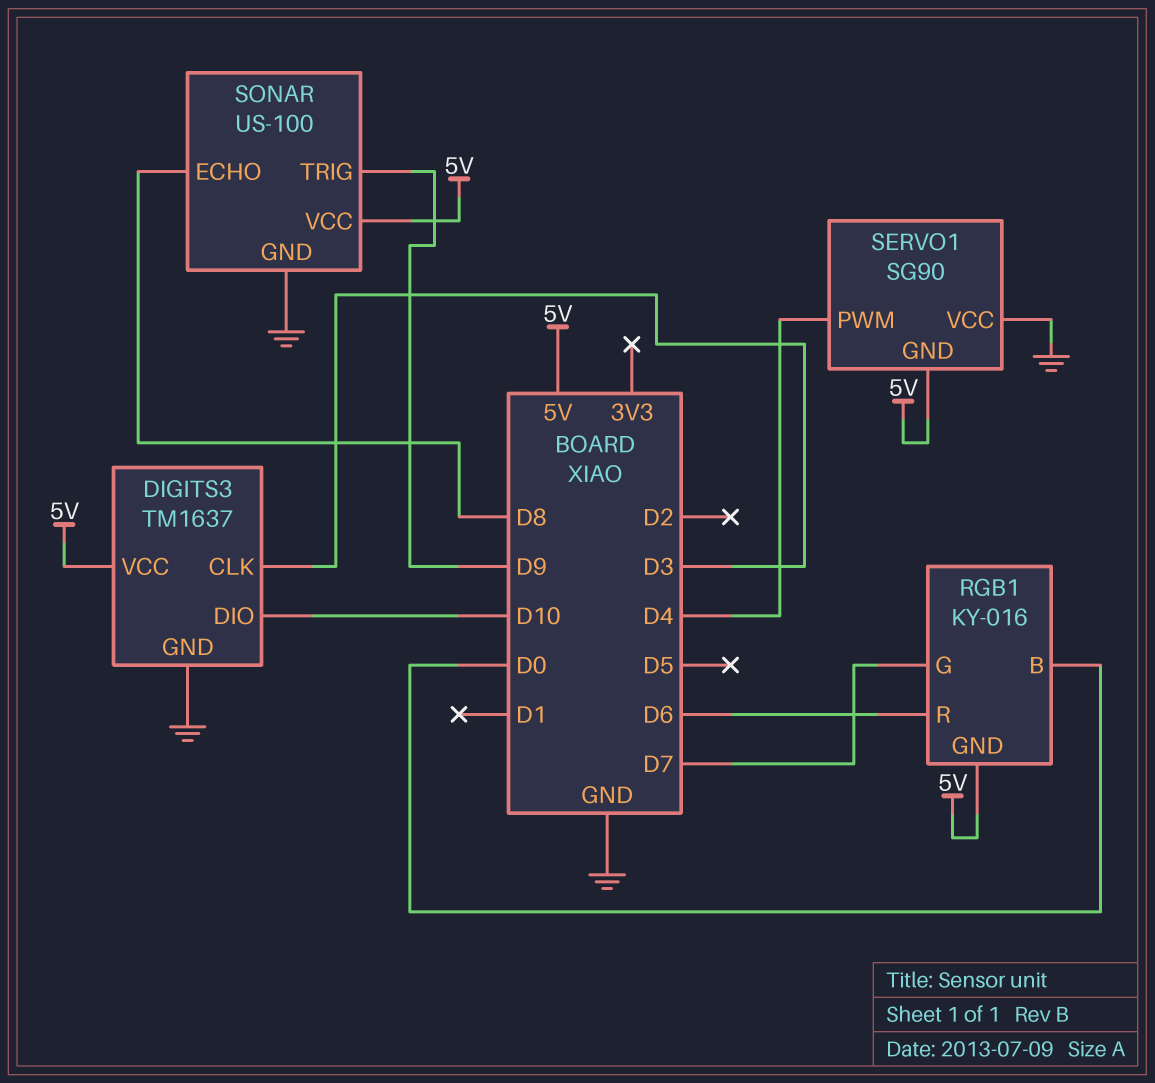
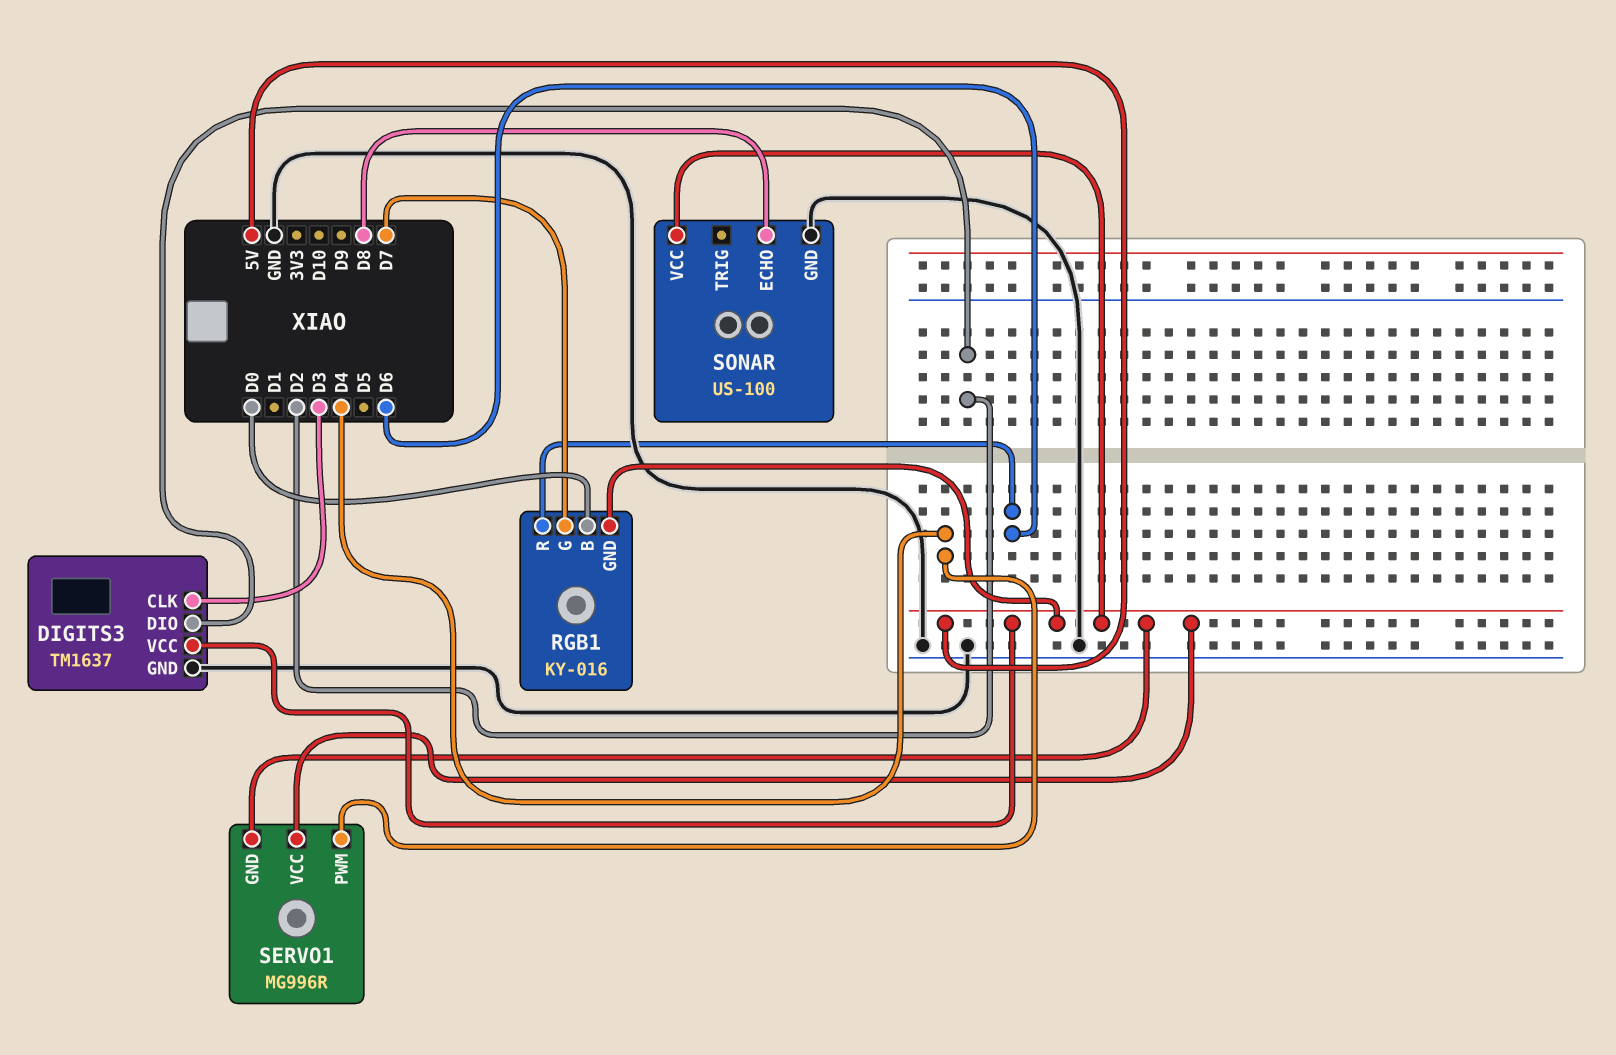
DIGITS3 pin DIO: D10 -> D2
SERVO1: SG90 -> MG996R
SERVO1 pin VCC: GND -> 5V
SONAR pin TRIG: D9 -> none

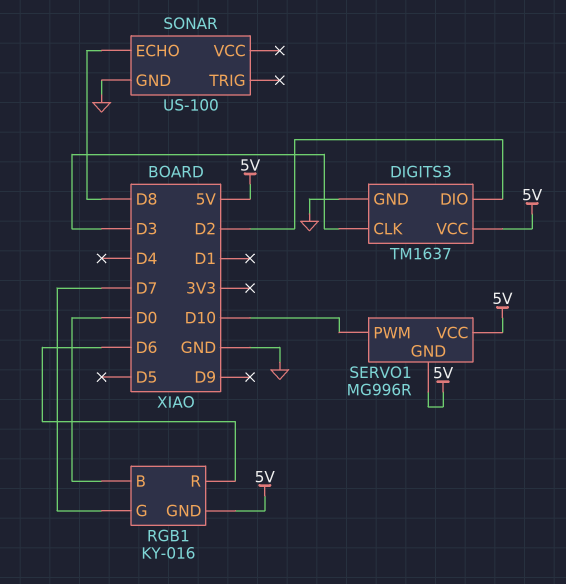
SERVO1 pin PWM: D4 -> D10
SONAR pin VCC: 5V -> none

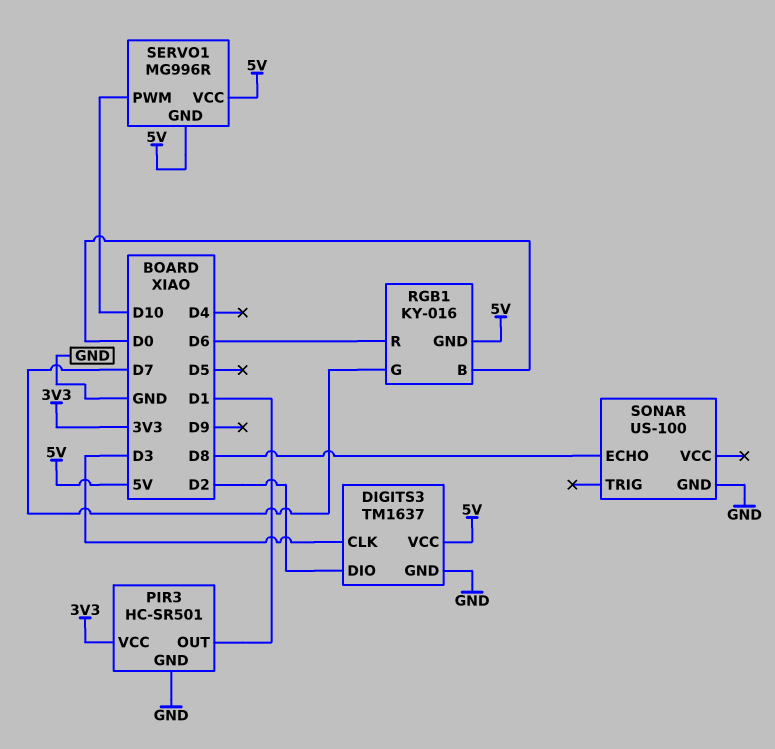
PIR3: none -> HC-SR501
PIR3 pin GND: none -> GND
PIR3 pin OUT: none -> D1
PIR3 pin VCC: none -> 3V3

